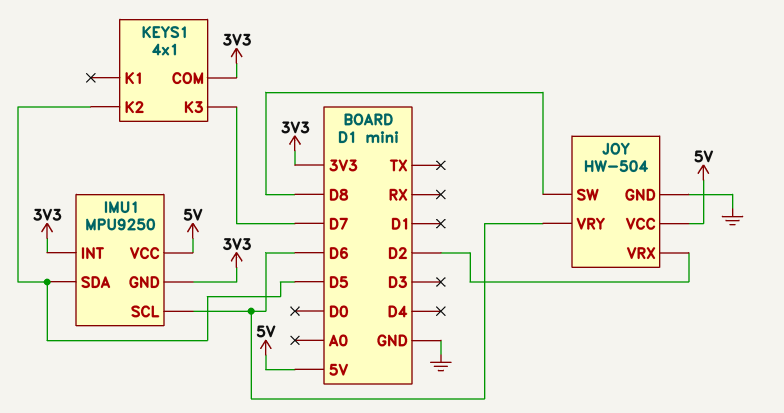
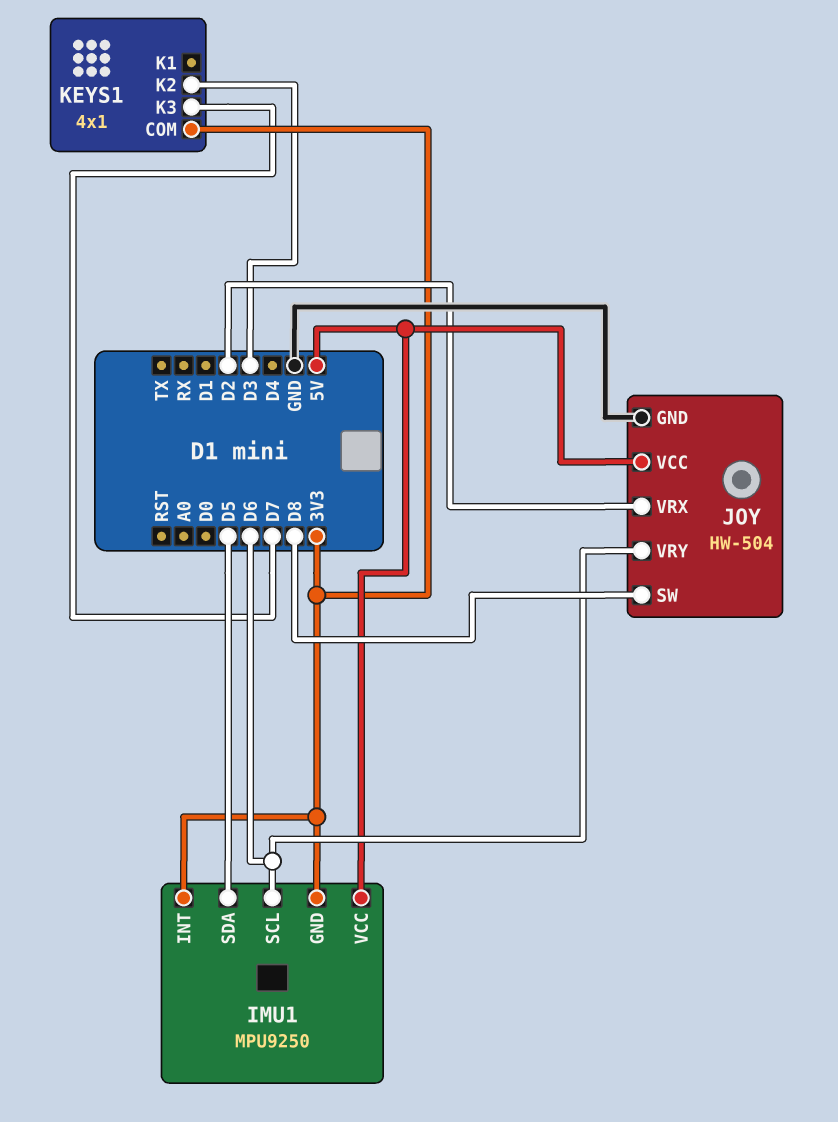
KEYS1 pin K2: D5 -> D3

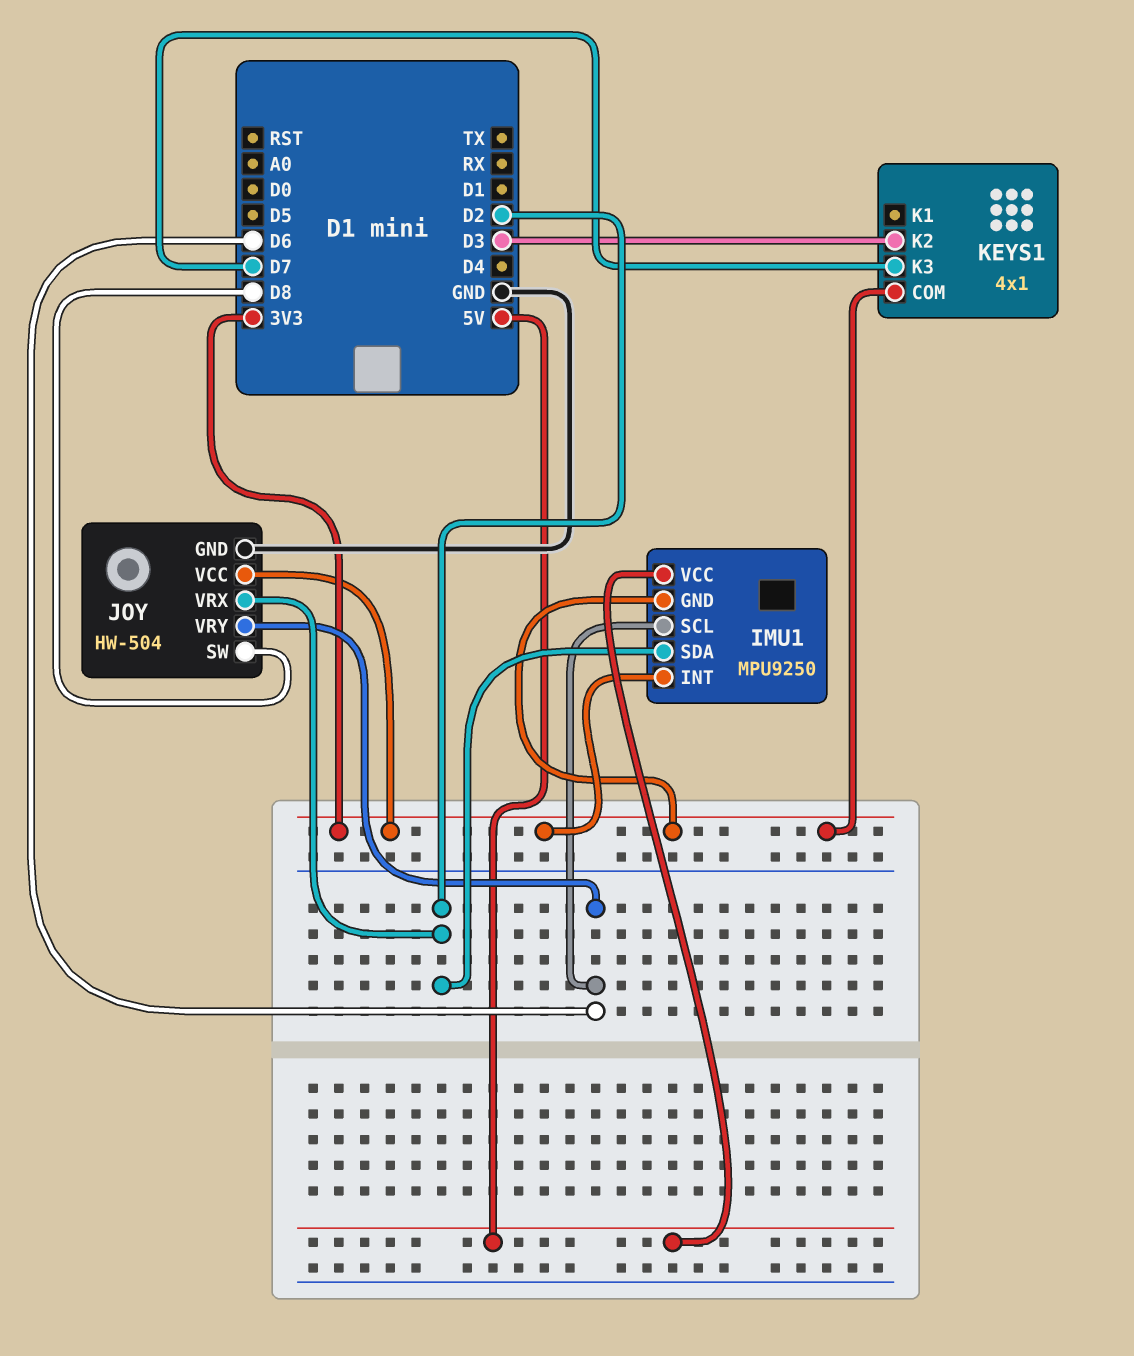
IMU1 pin SDA: D5 -> D2
JOY pin VCC: 5V -> 3V3

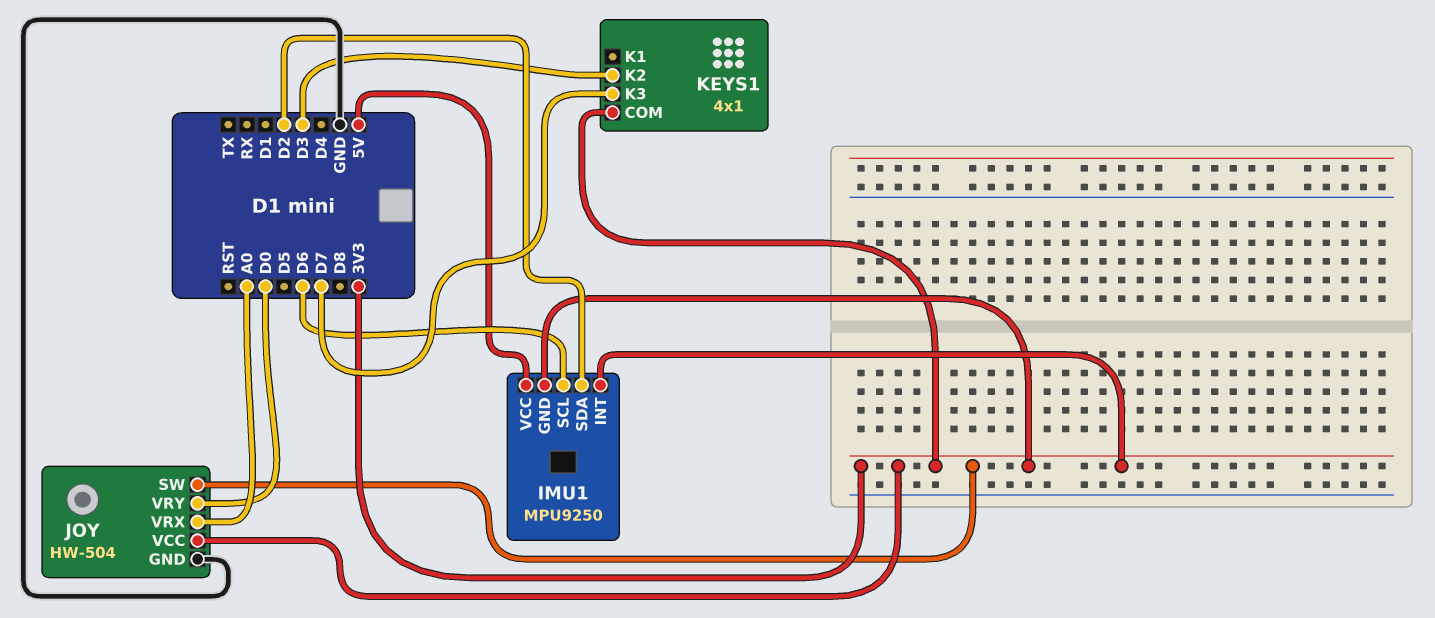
JOY pin SW: D8 -> 3V3
JOY pin VRX: D2 -> A0
JOY pin VRY: D6 -> D0

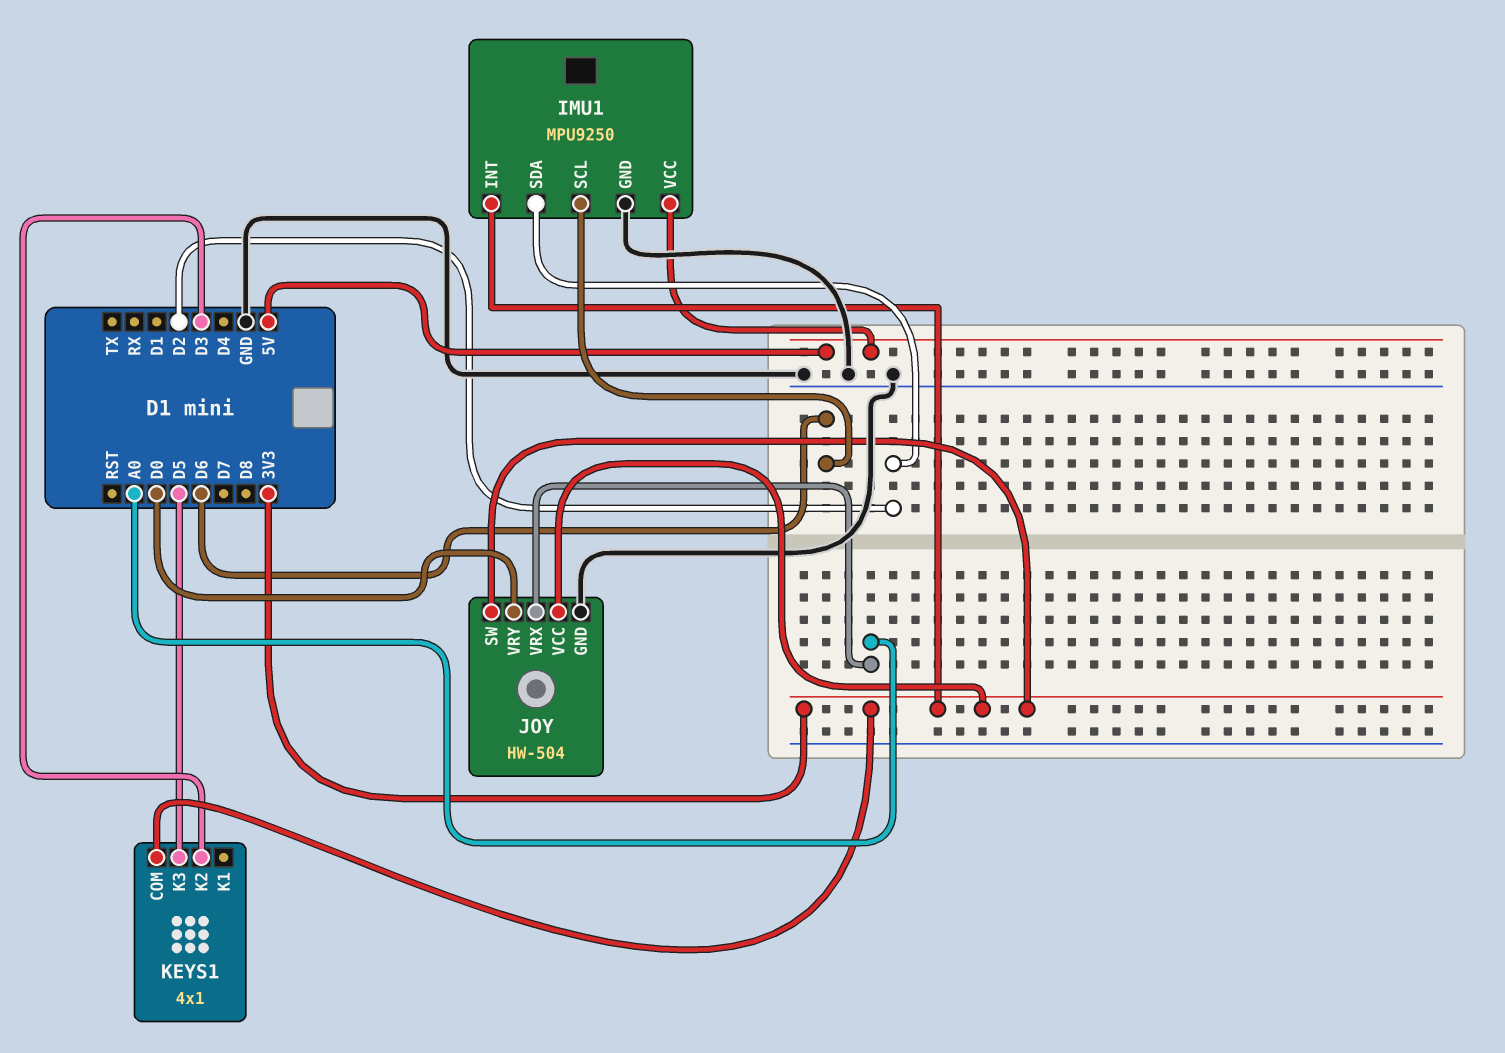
IMU1 pin GND: 3V3 -> GND
KEYS1 pin K3: D7 -> D5

